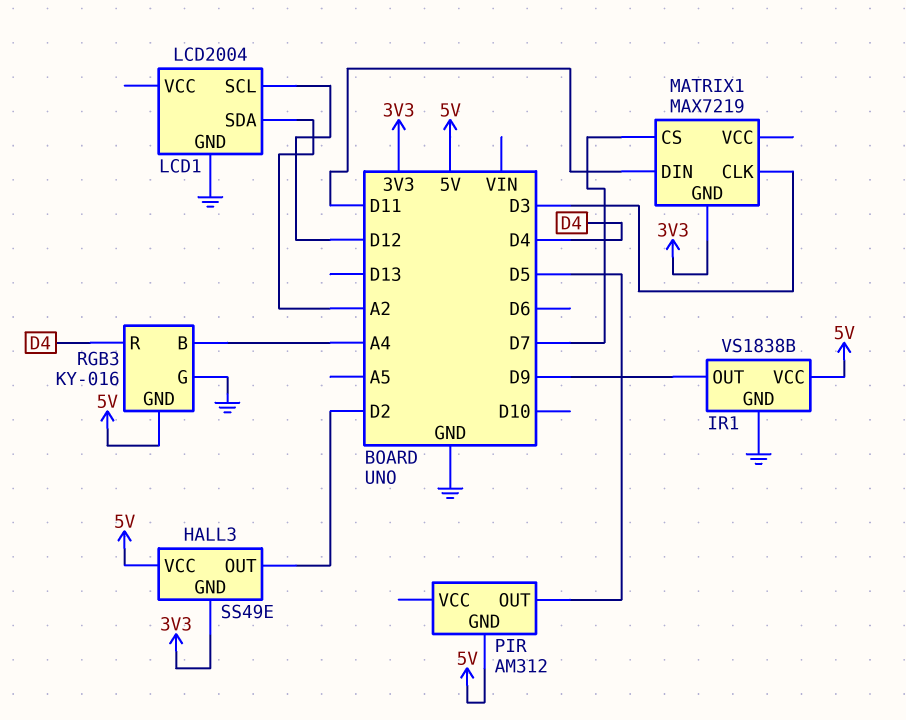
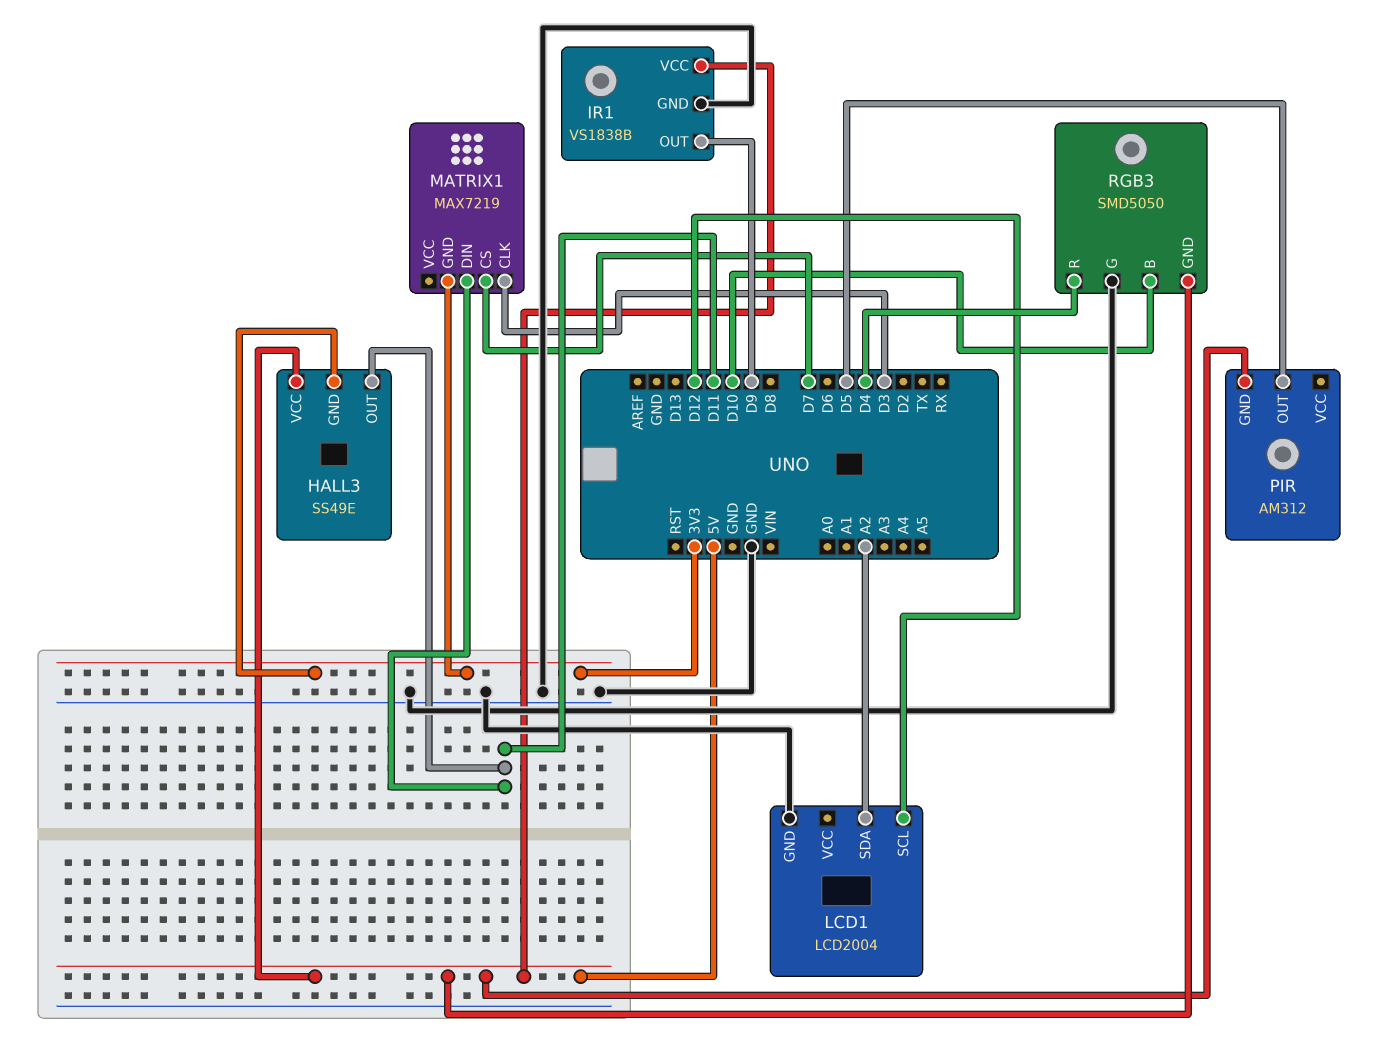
HALL3 pin OUT: D2 -> D11
RGB3: KY-016 -> SMD5050
RGB3 pin B: A4 -> D10

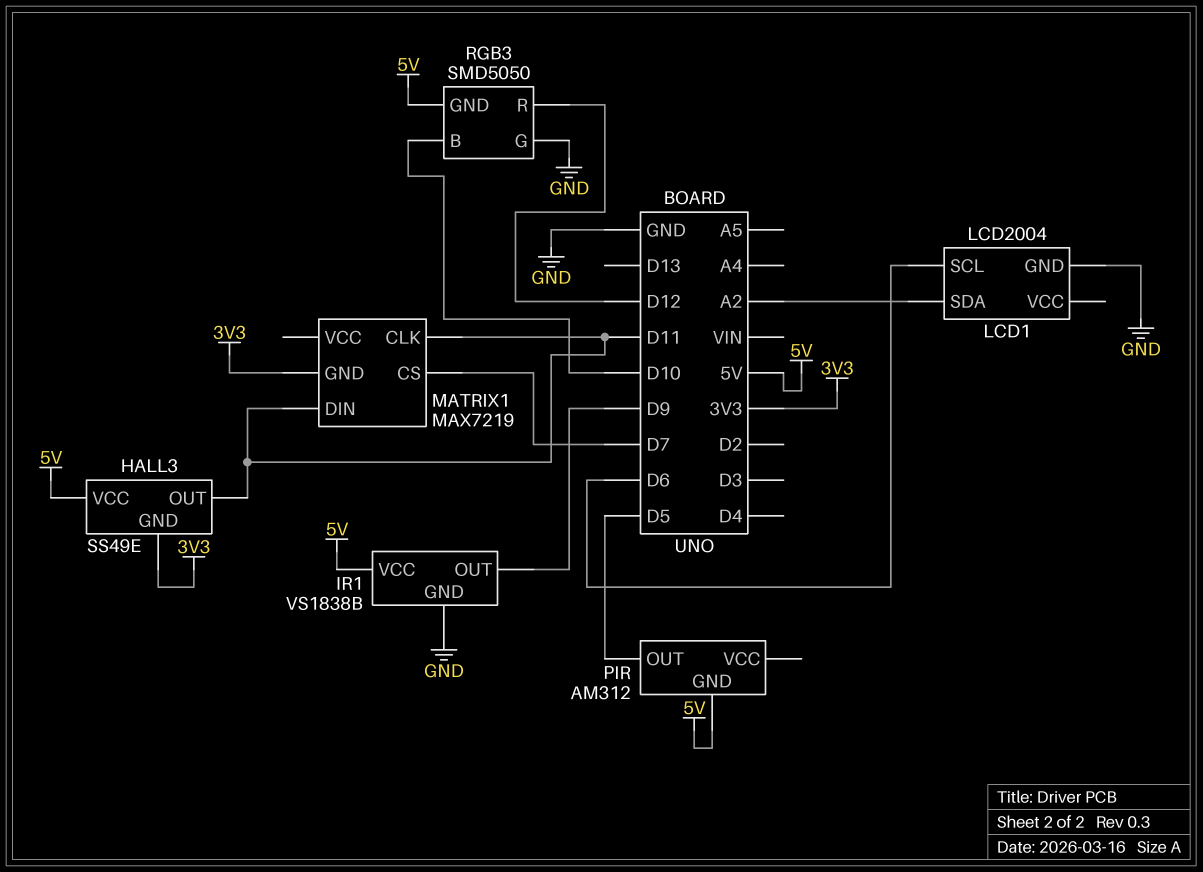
LCD1 pin SCL: D12 -> D6
MATRIX1 pin CLK: D3 -> D11
RGB3 pin R: D4 -> D12

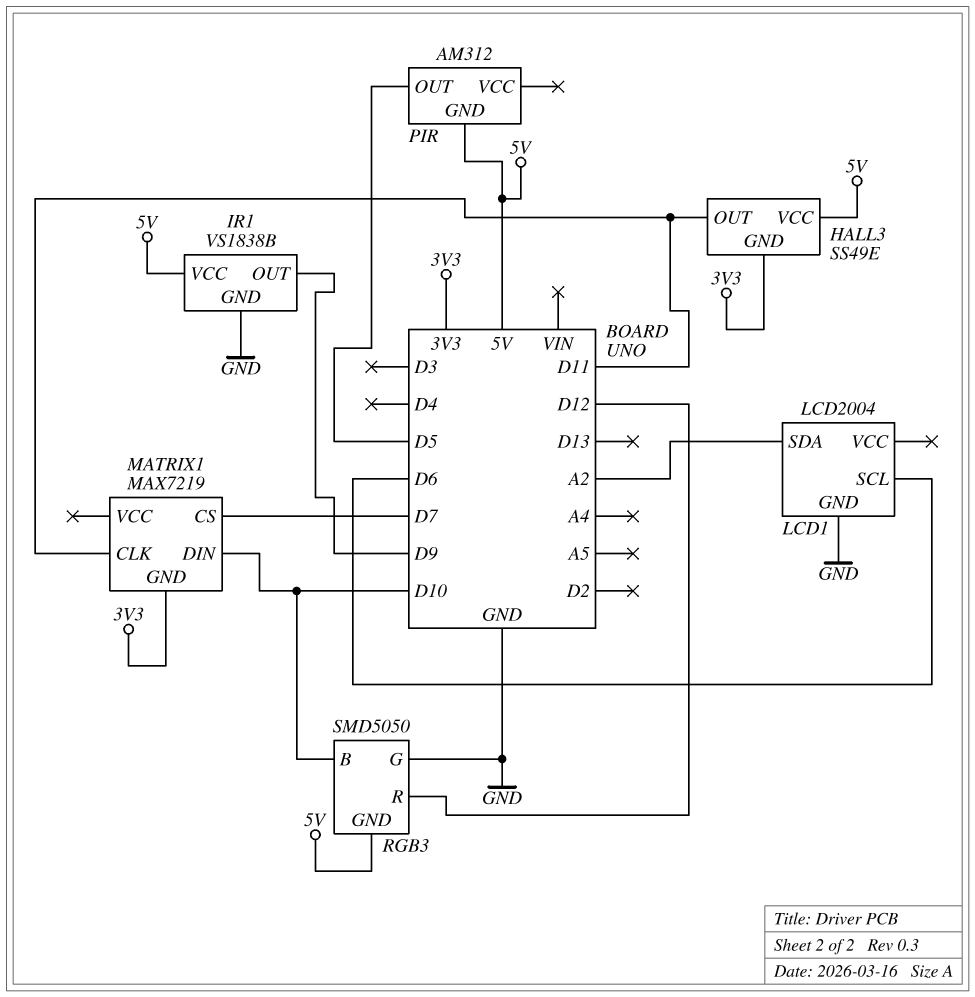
MATRIX1 pin DIN: D11 -> D10

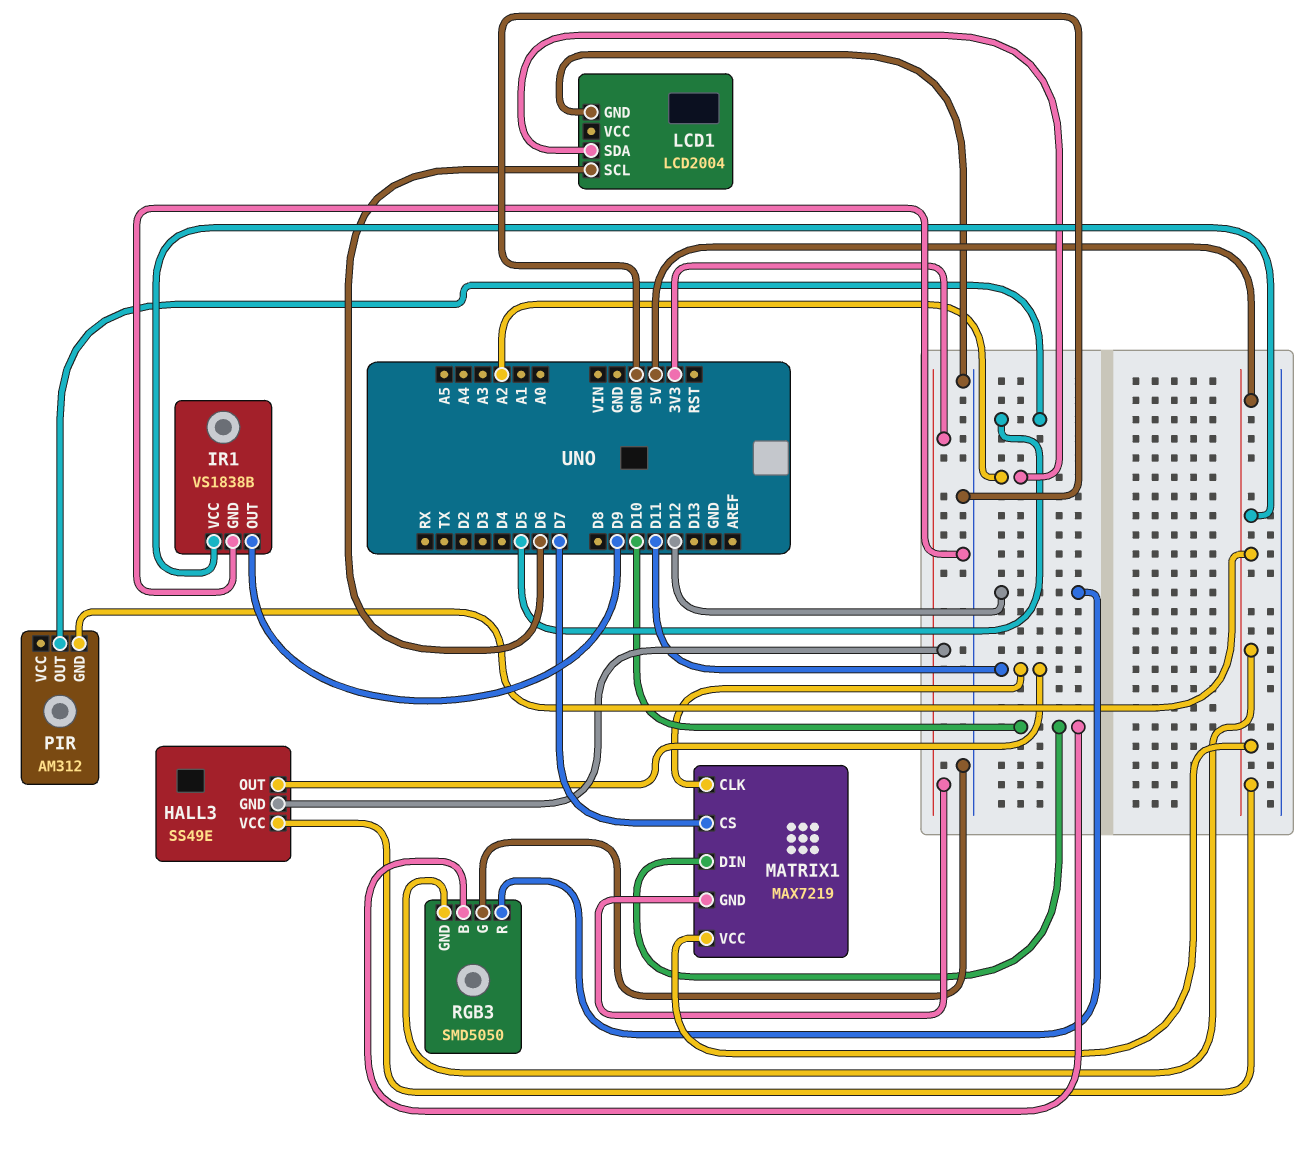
MATRIX1 pin VCC: none -> 5V

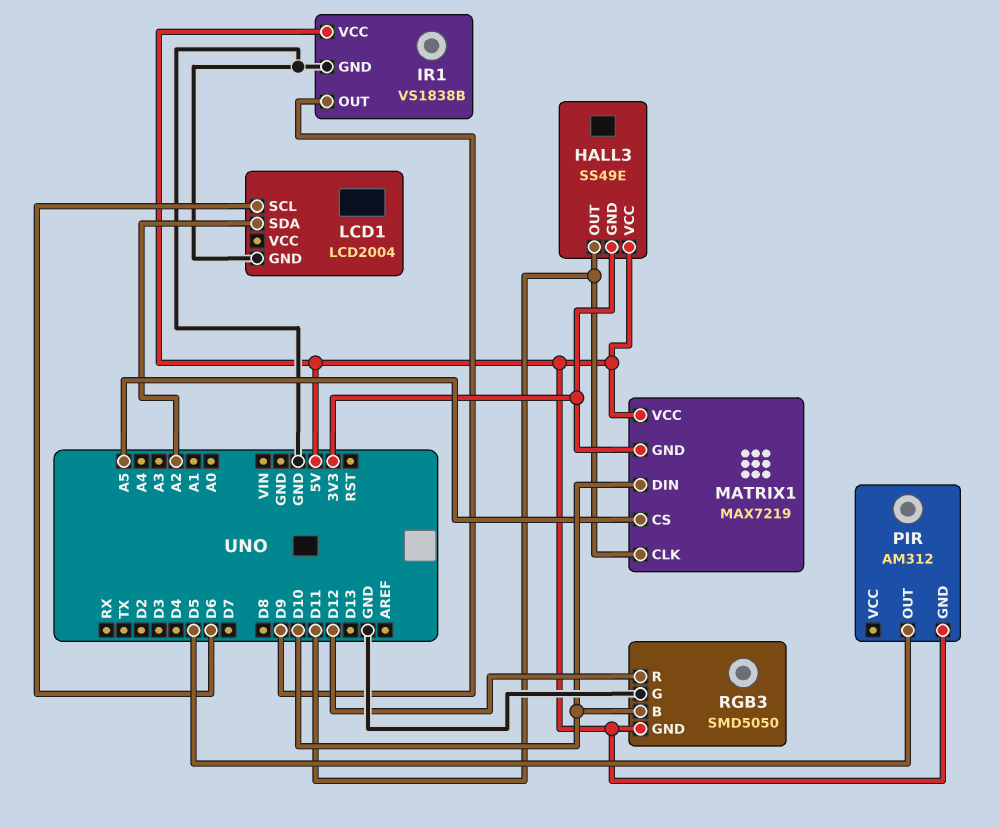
MATRIX1 pin CS: D7 -> A5

